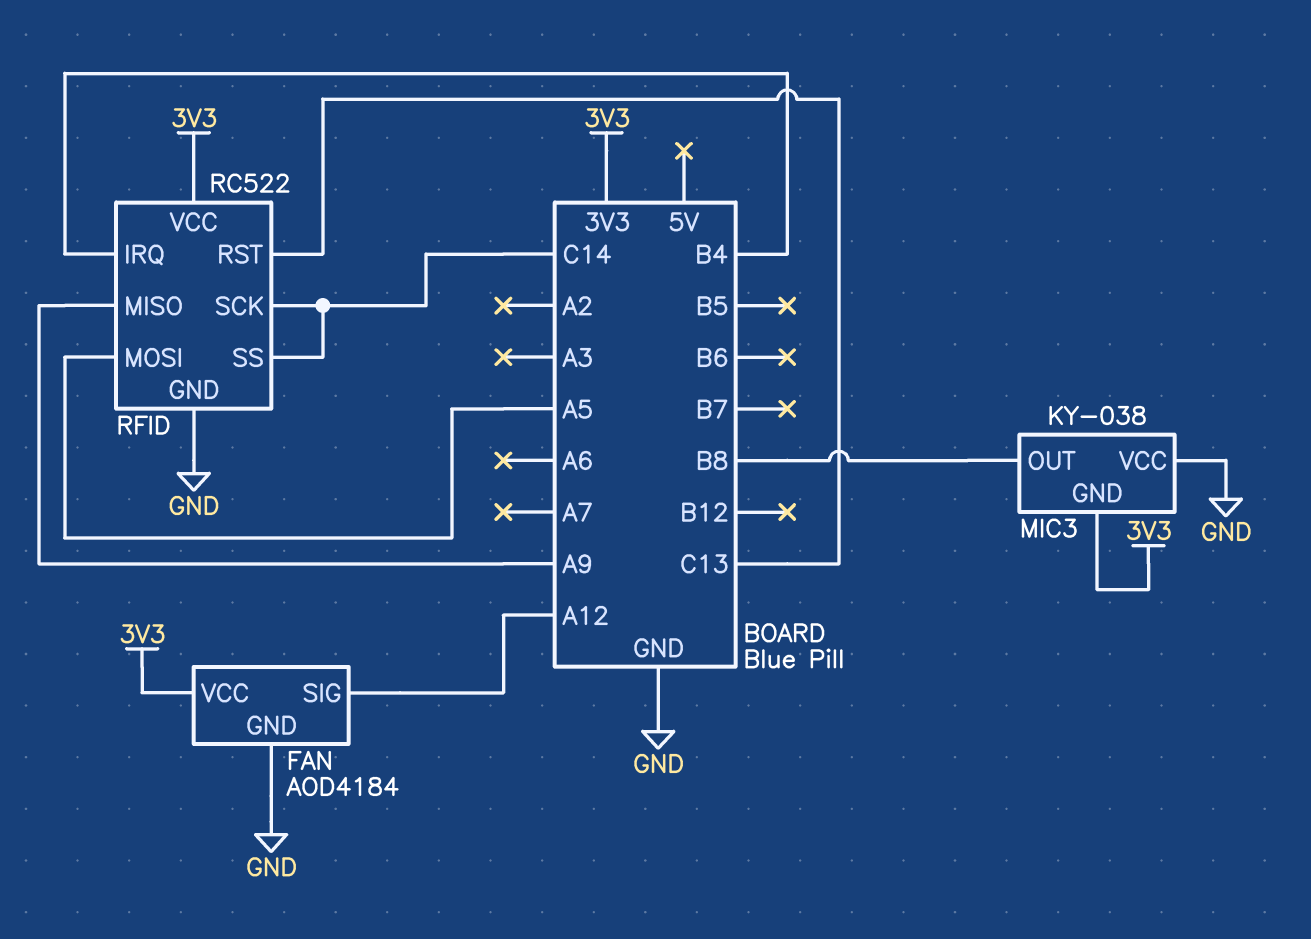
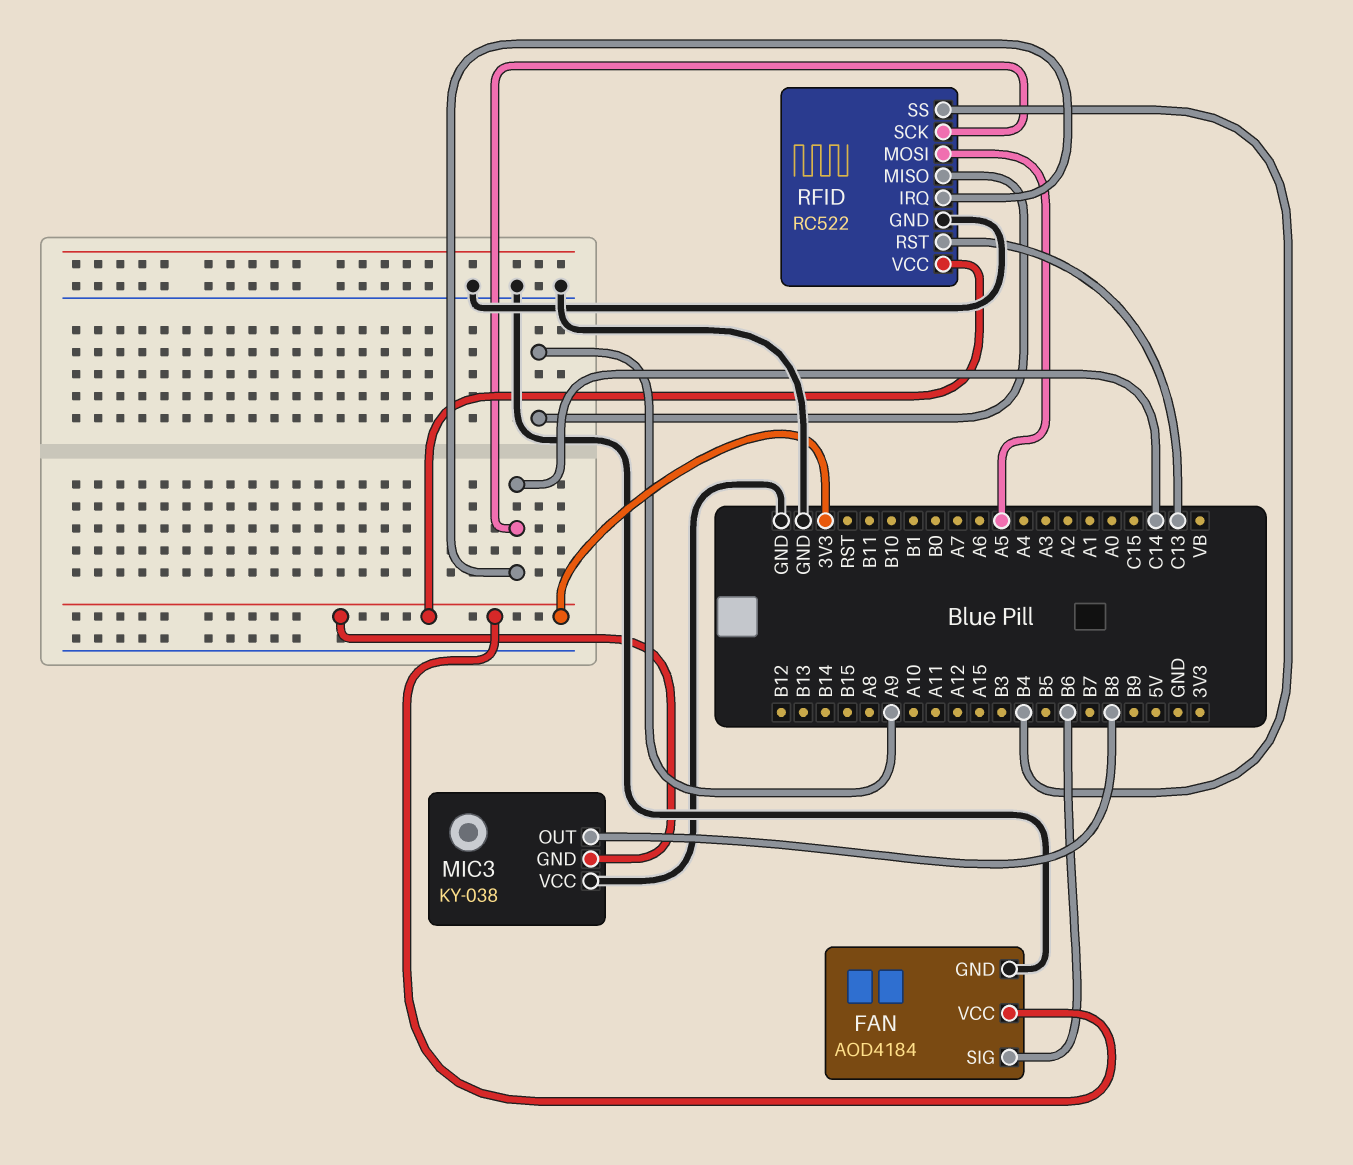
FAN pin SIG: A12 -> B6
RFID pin IRQ: B4 -> C14
RFID pin SS: C14 -> B4

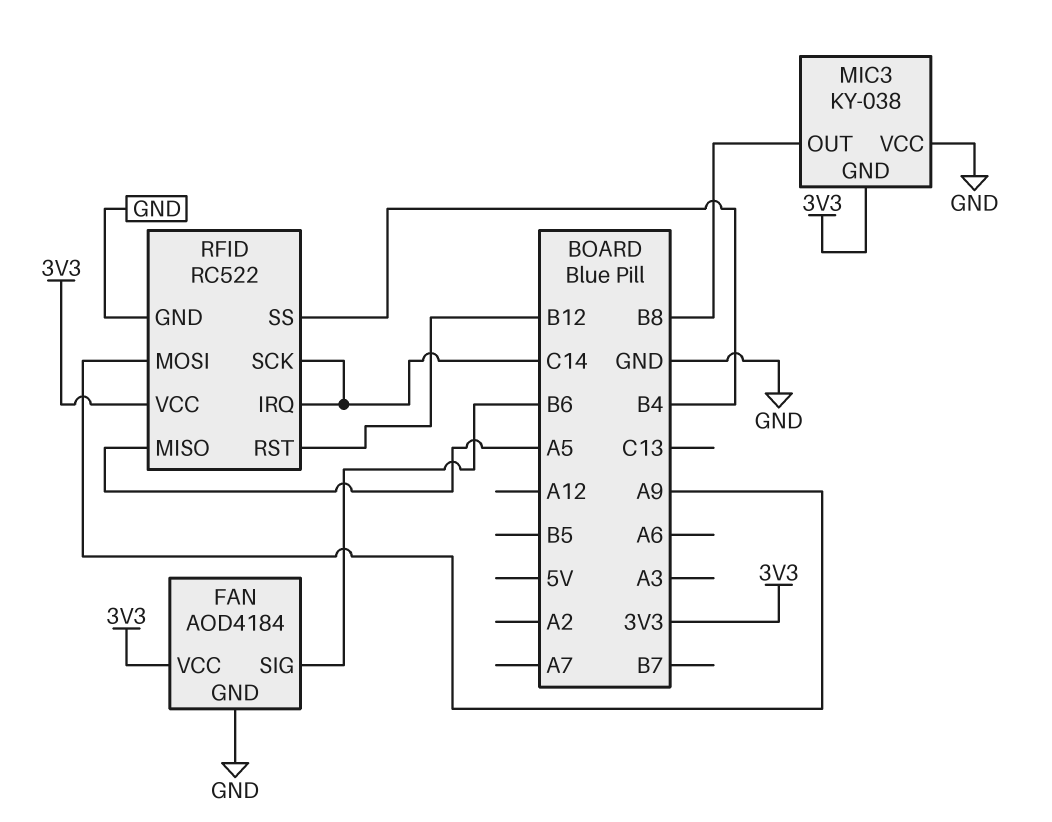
RFID pin MISO: A9 -> A5
RFID pin MOSI: A5 -> A9
RFID pin RST: C13 -> B12

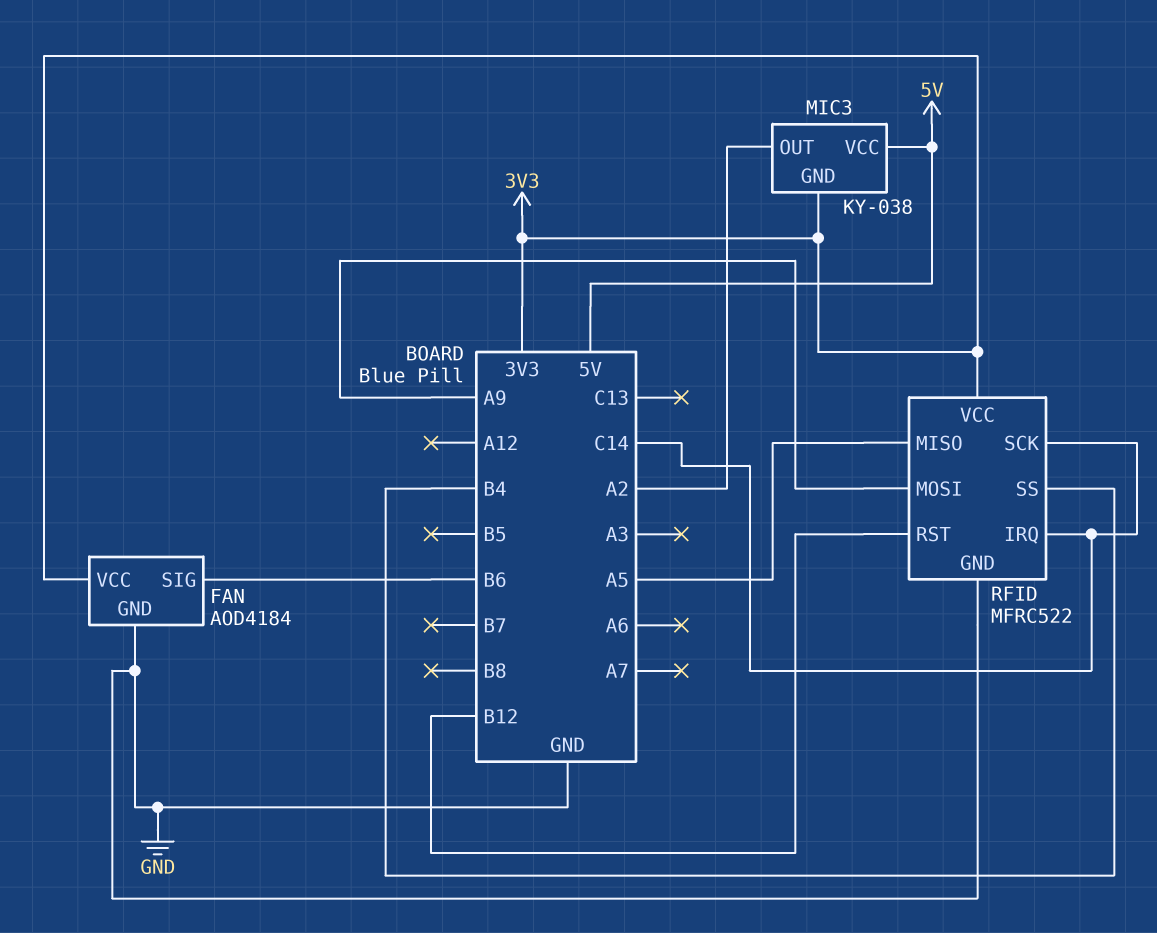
MIC3 pin OUT: B8 -> A2
MIC3 pin VCC: GND -> 5V
RFID: RC522 -> MFRC522

